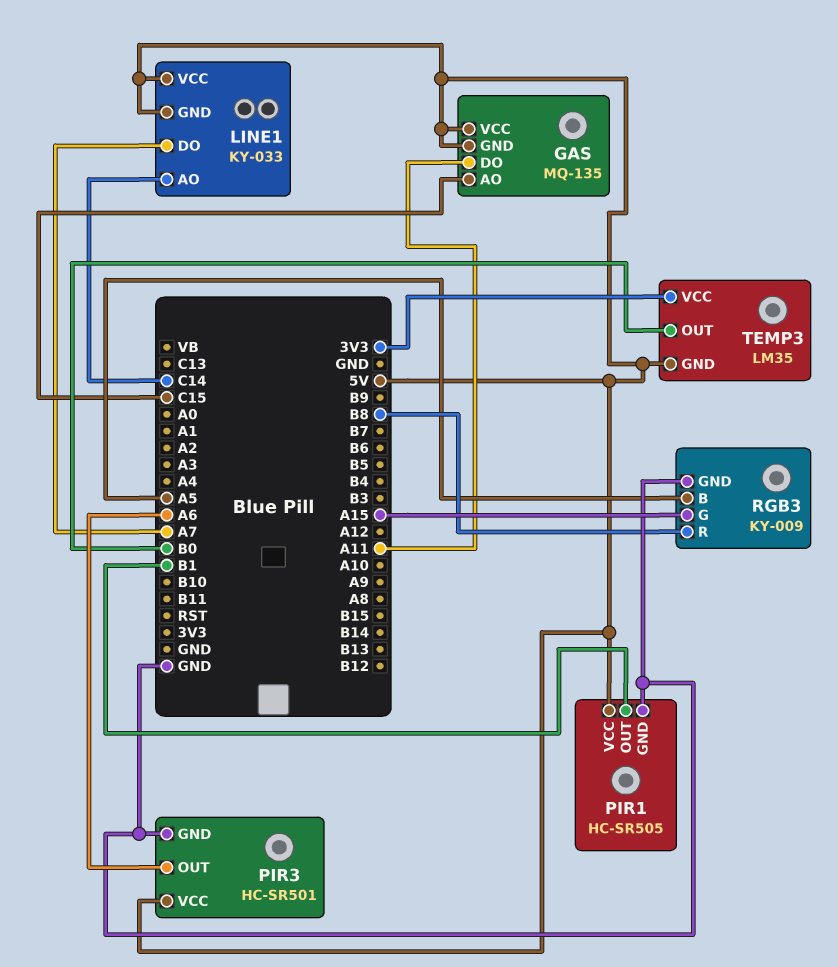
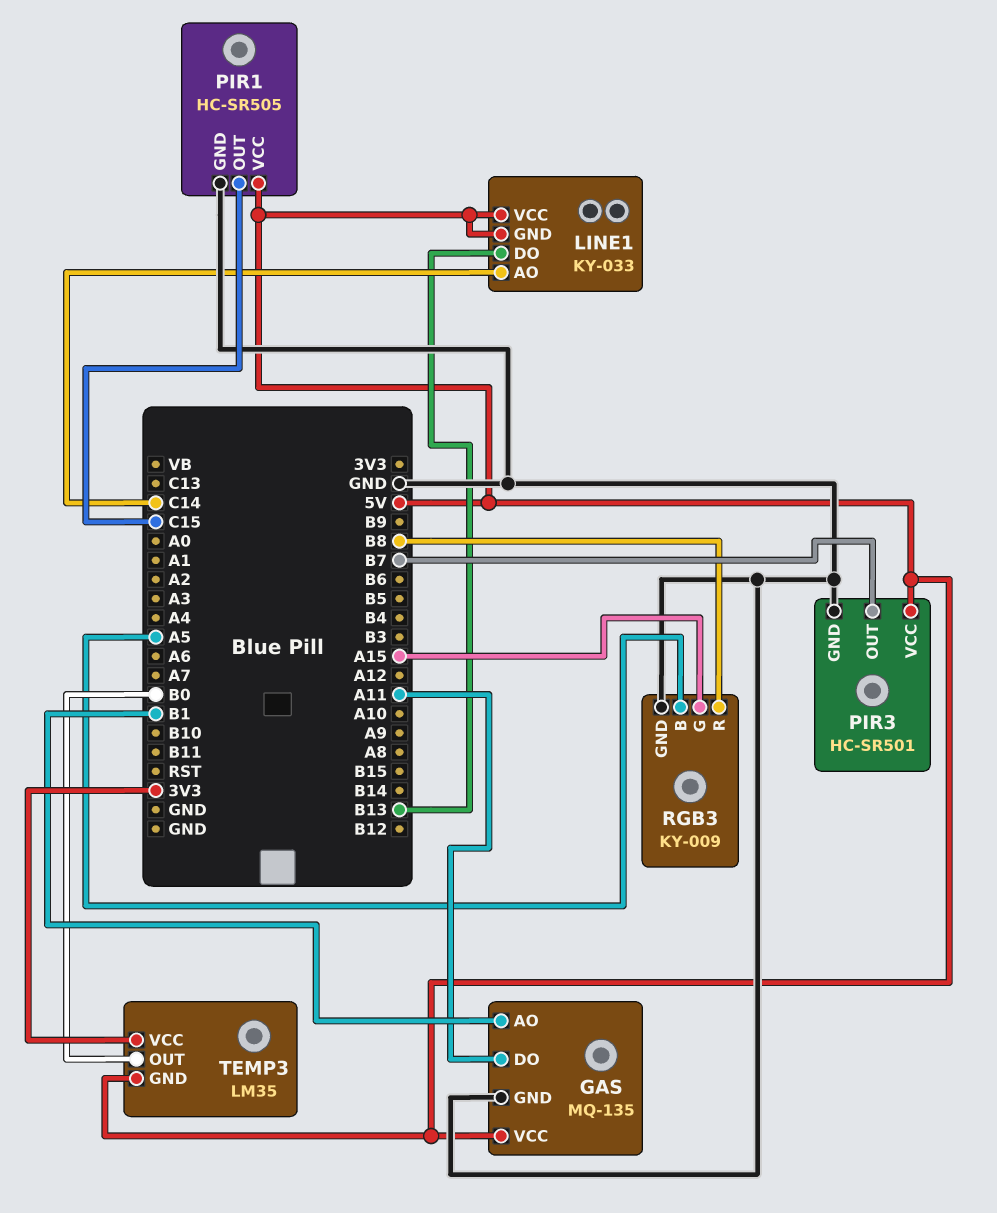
GAS pin AO: C15 -> B1
GAS pin GND: 5V -> GND
LINE1 pin DO: A7 -> B13
PIR1 pin OUT: B1 -> C15
PIR3 pin OUT: A6 -> B7

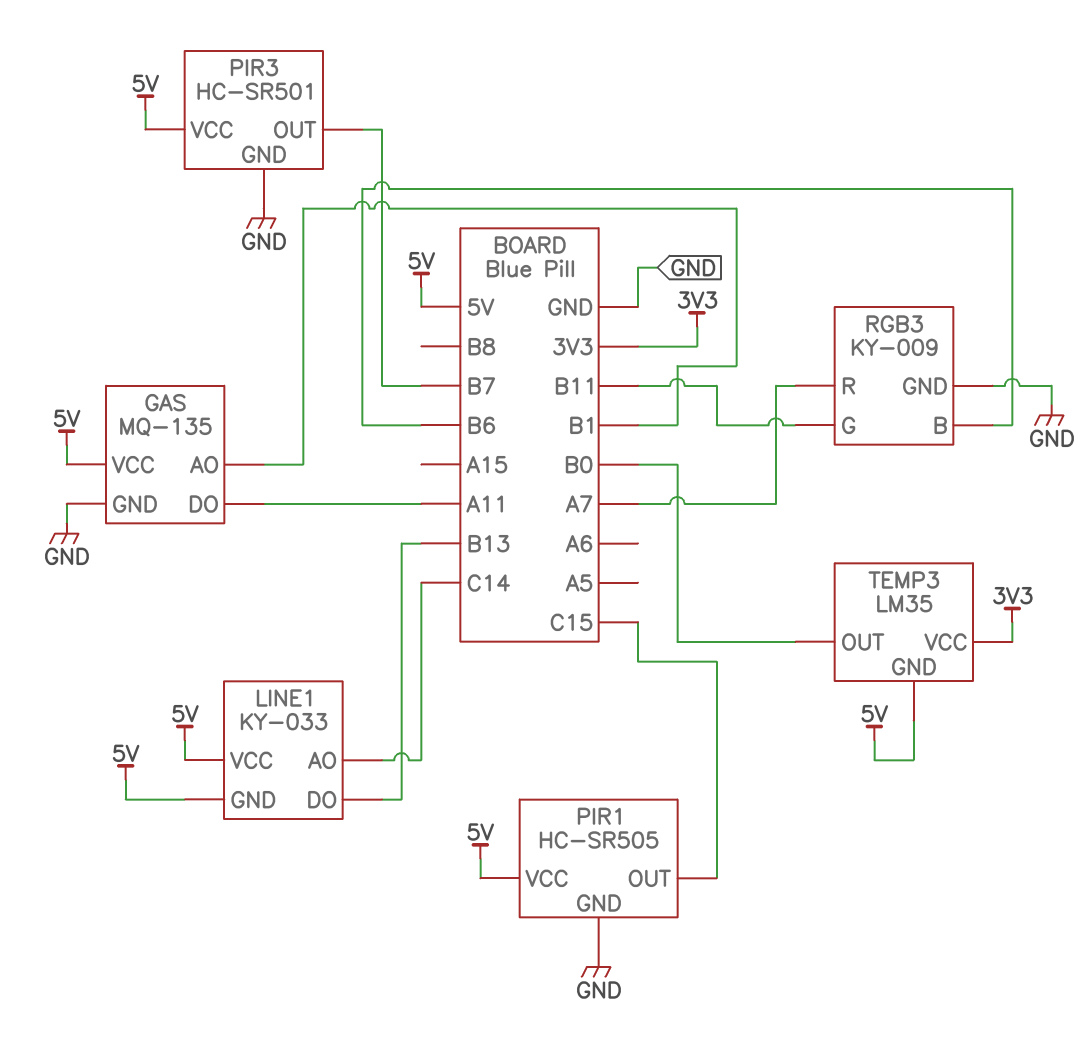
RGB3 pin B: A5 -> B6
RGB3 pin G: A15 -> B11
RGB3 pin R: B8 -> A7

